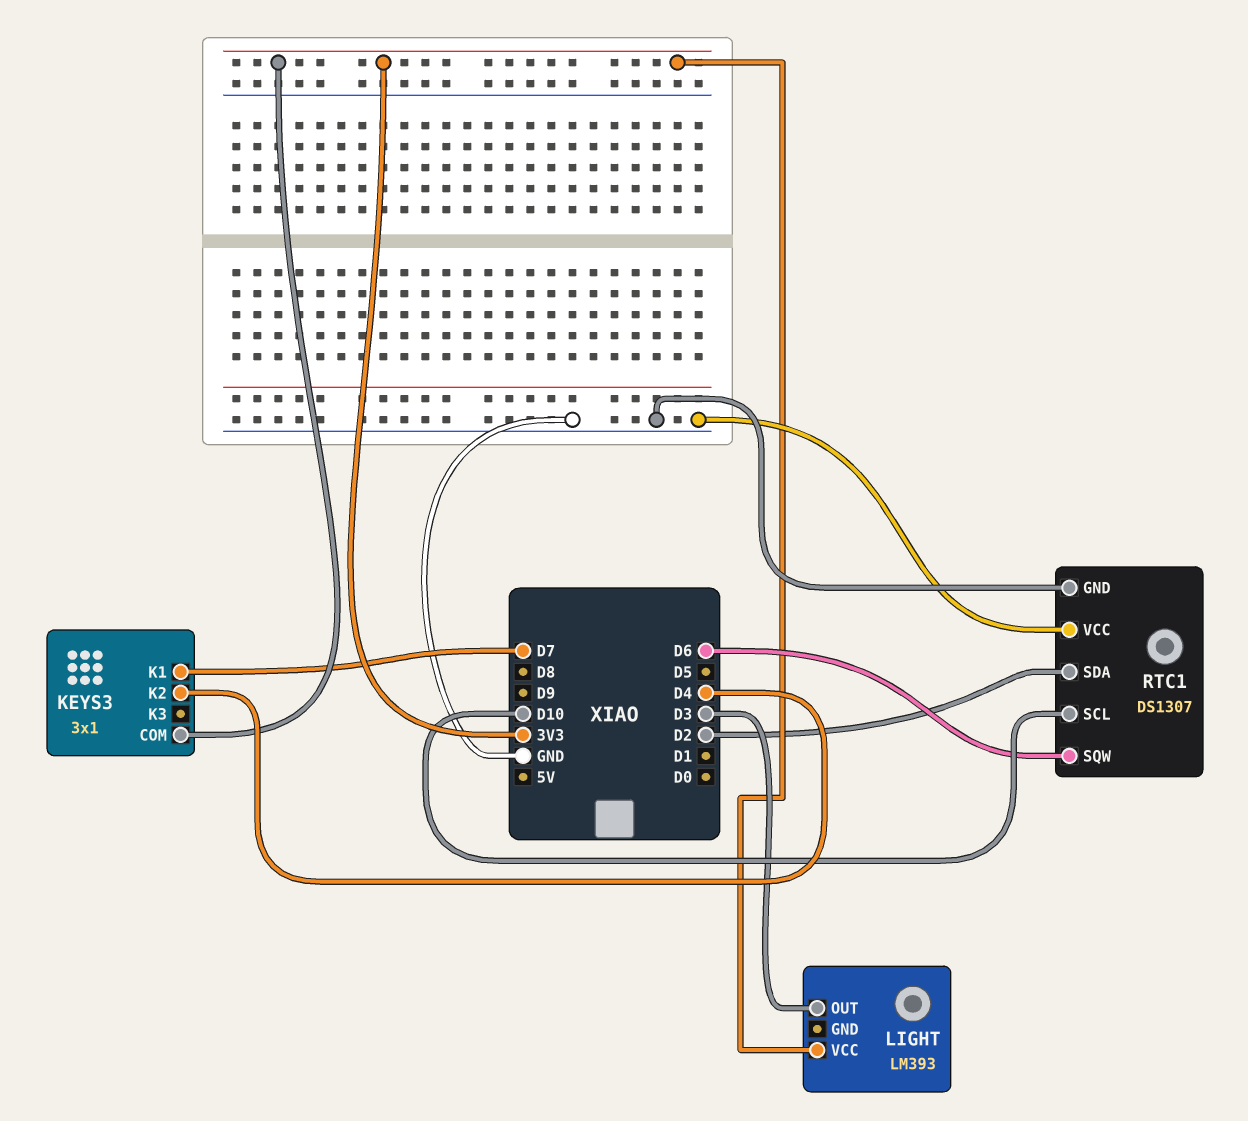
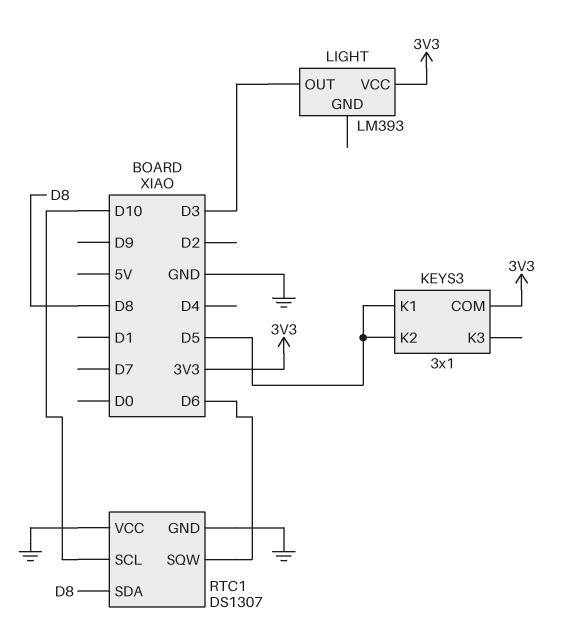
KEYS3 pin K1: D7 -> D5
KEYS3 pin K2: D4 -> D5
RTC1 pin SDA: D2 -> D8

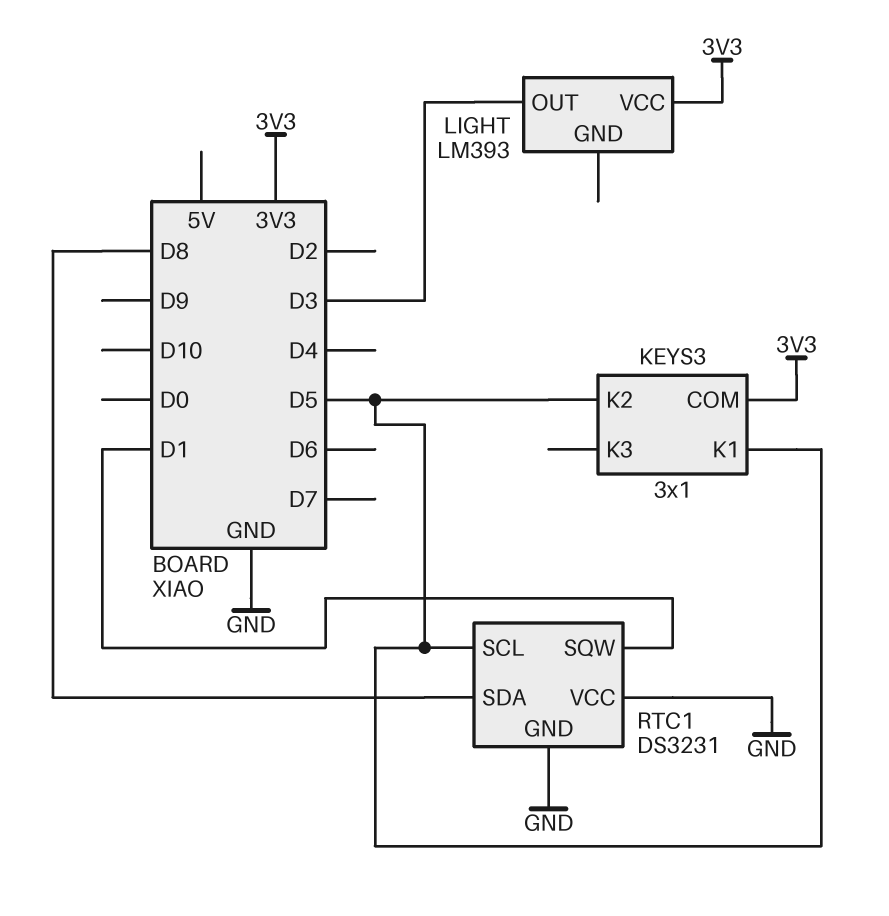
RTC1: DS1307 -> DS3231
RTC1 pin SCL: D10 -> D5
RTC1 pin SQW: D6 -> D1

